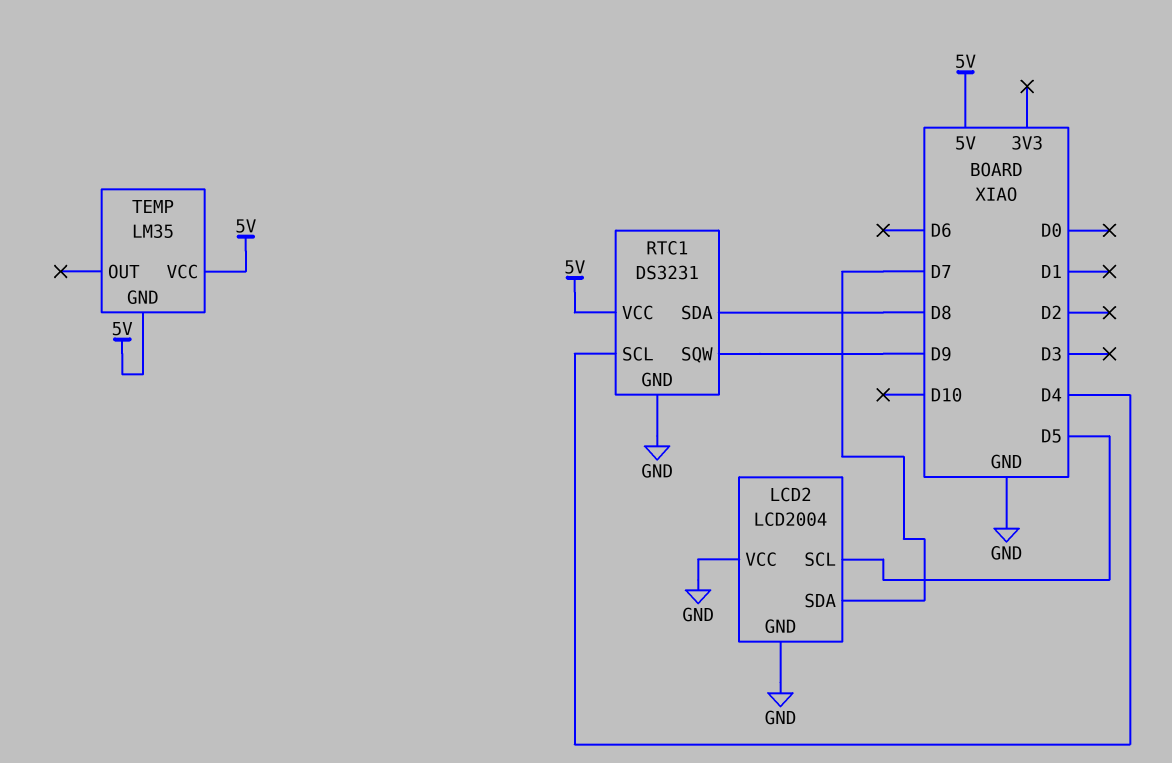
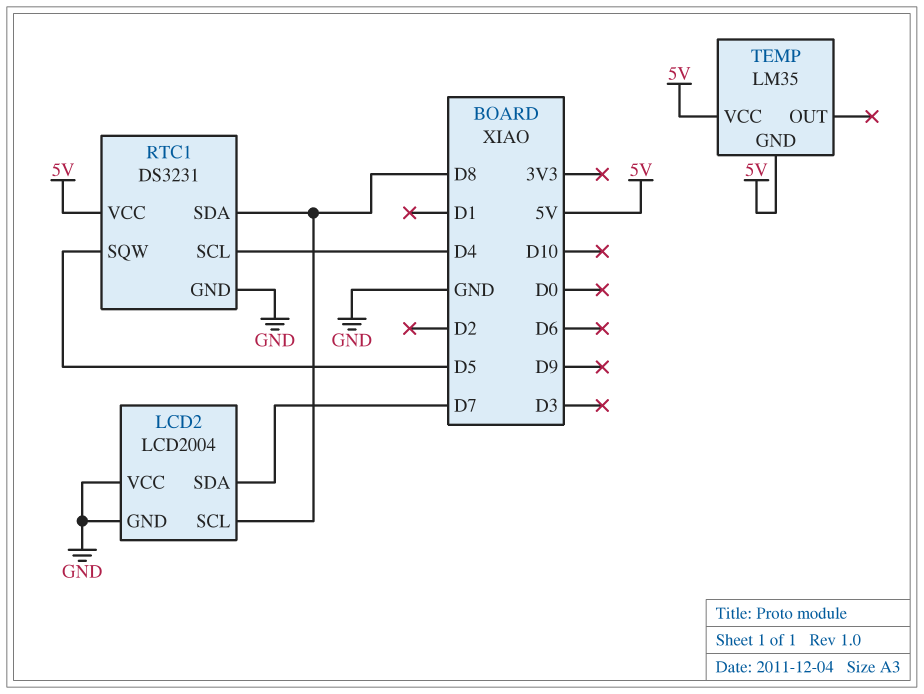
LCD2 pin SCL: D5 -> D8
RTC1 pin SQW: D9 -> D5

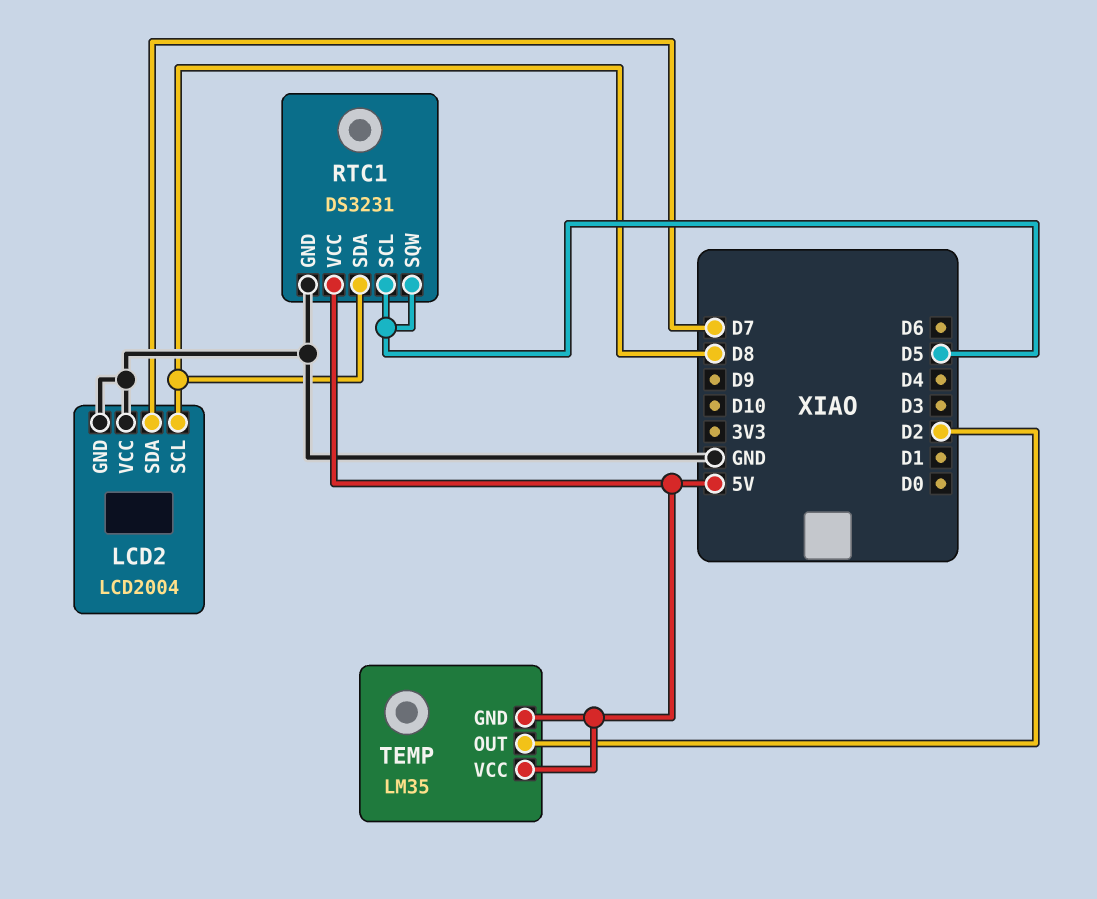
RTC1 pin SCL: D4 -> D5
TEMP pin OUT: none -> D2

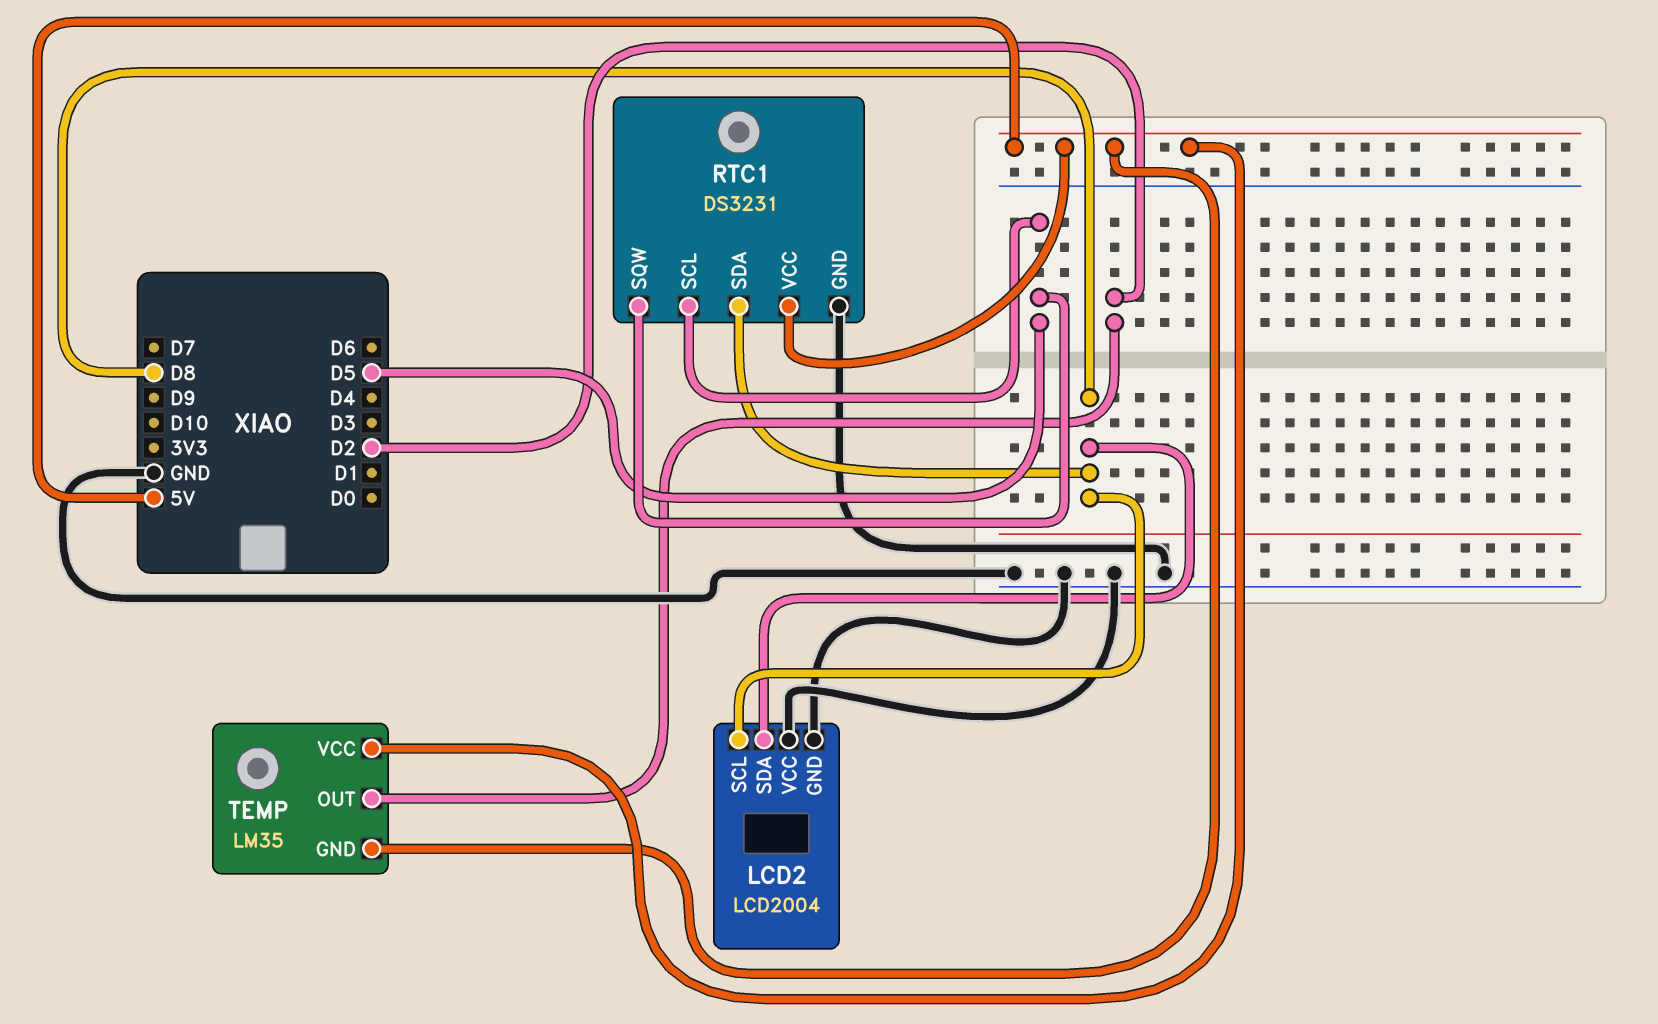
LCD2 pin SDA: D7 -> D8

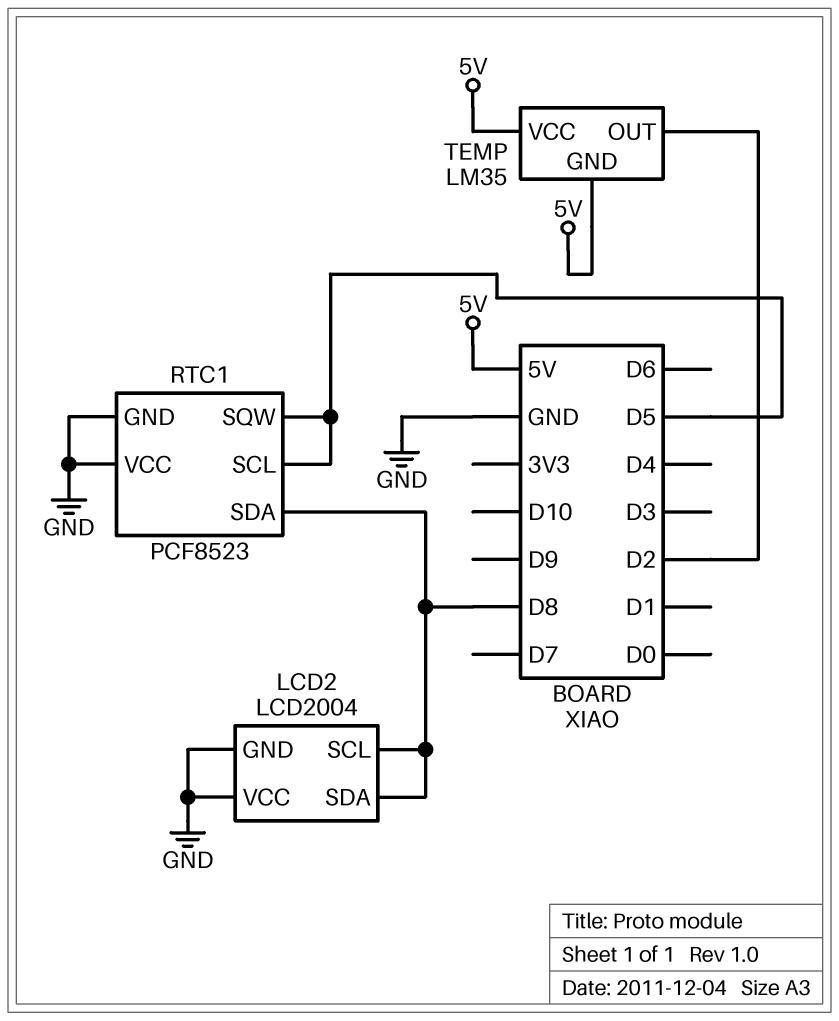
RTC1: DS3231 -> PCF8523
RTC1 pin VCC: 5V -> GND

